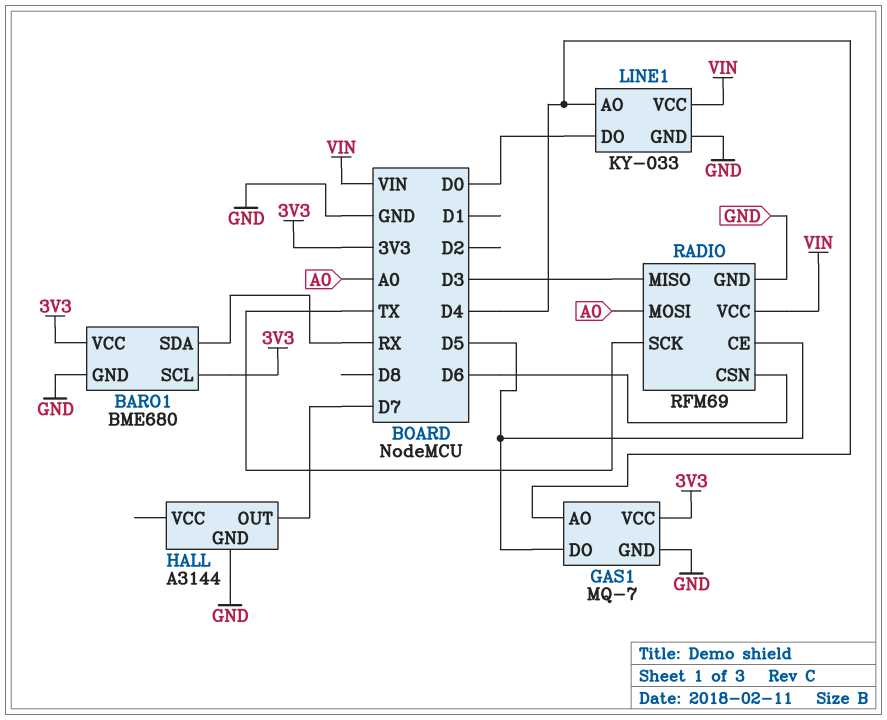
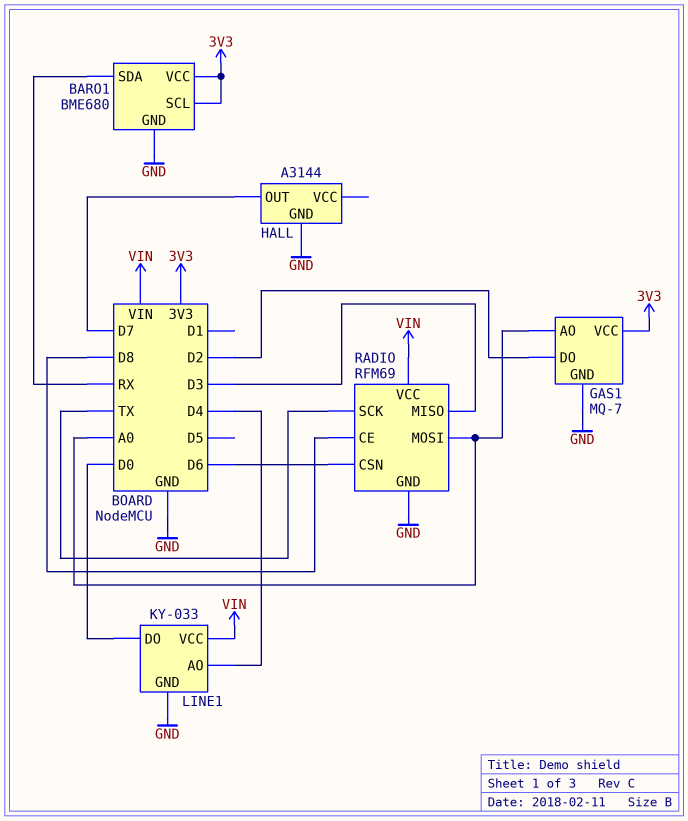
GAS1 pin AO: D4 -> A0
GAS1 pin DO: D5 -> D2
RADIO pin CE: D5 -> D8

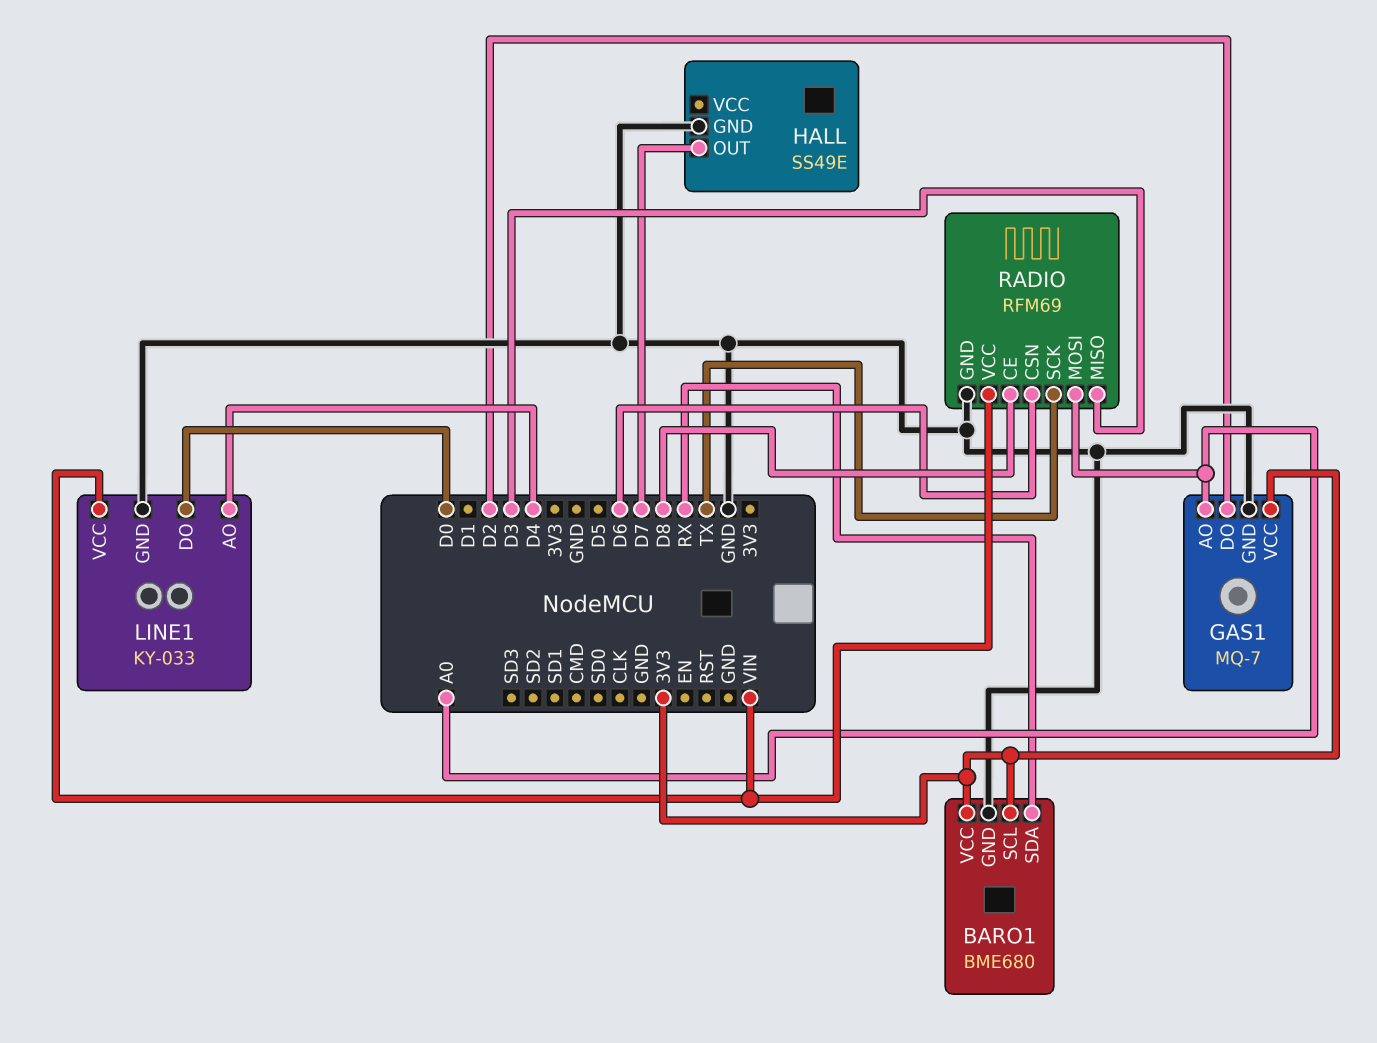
HALL: A3144 -> SS49E

